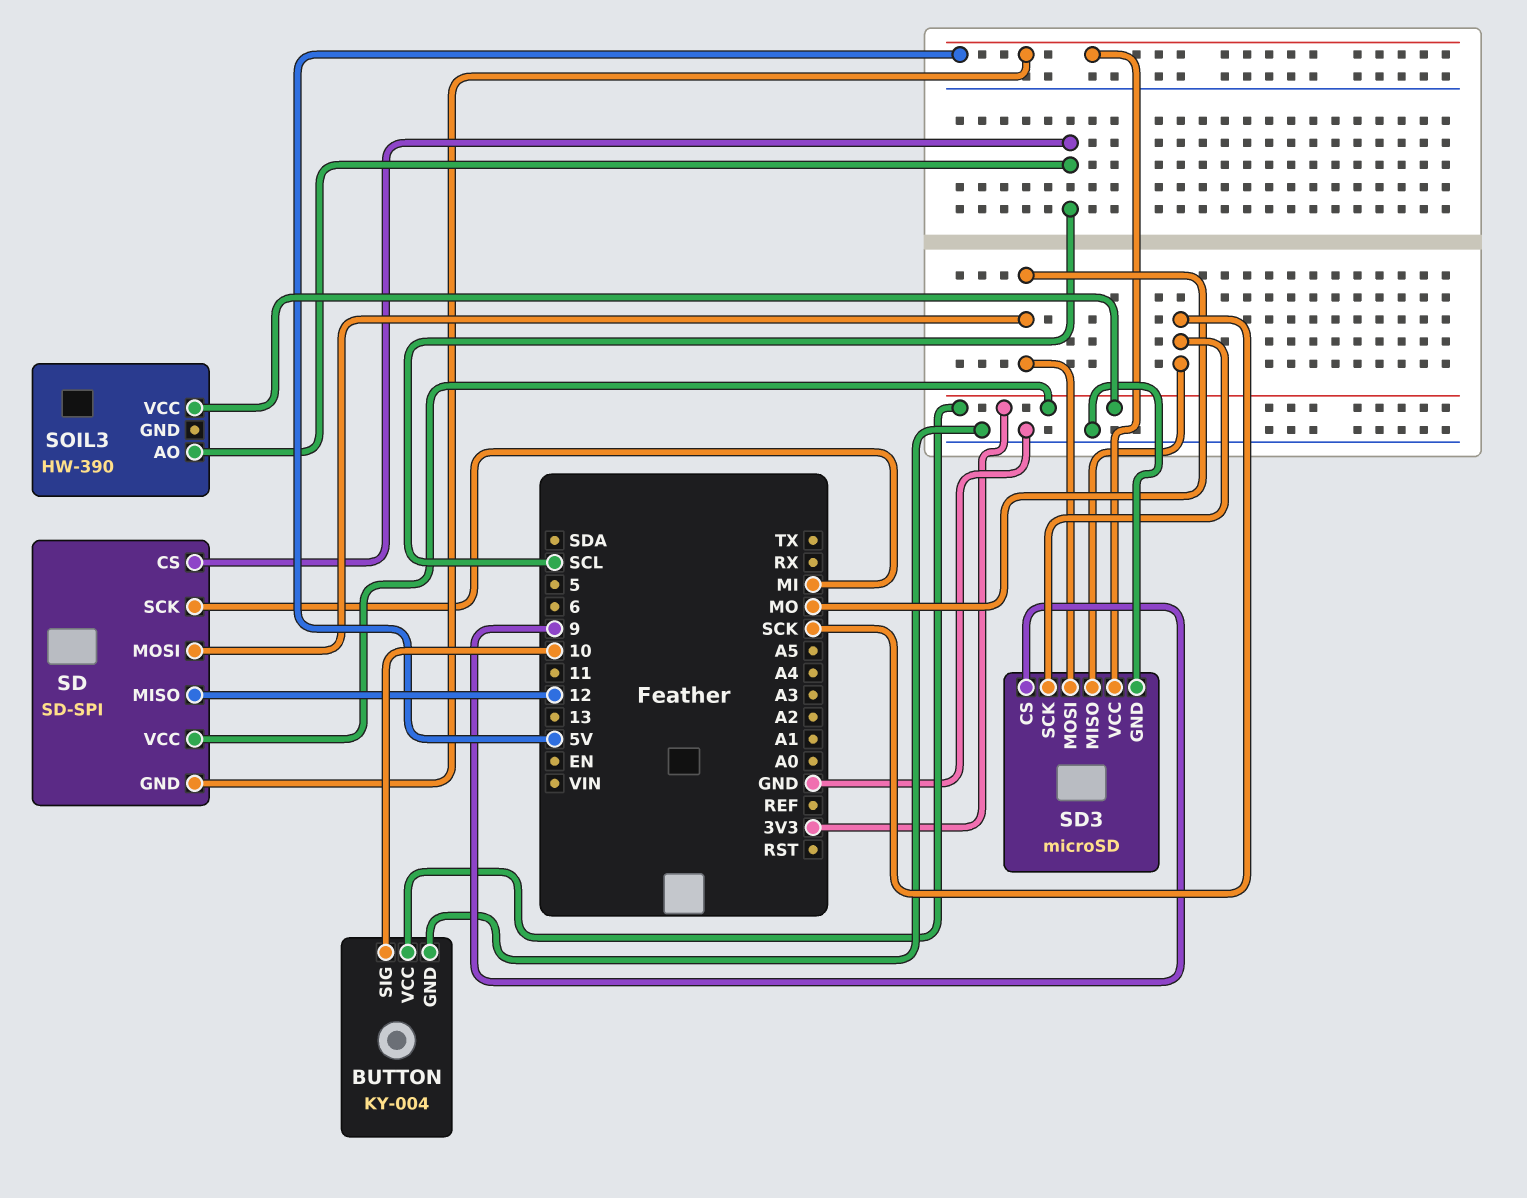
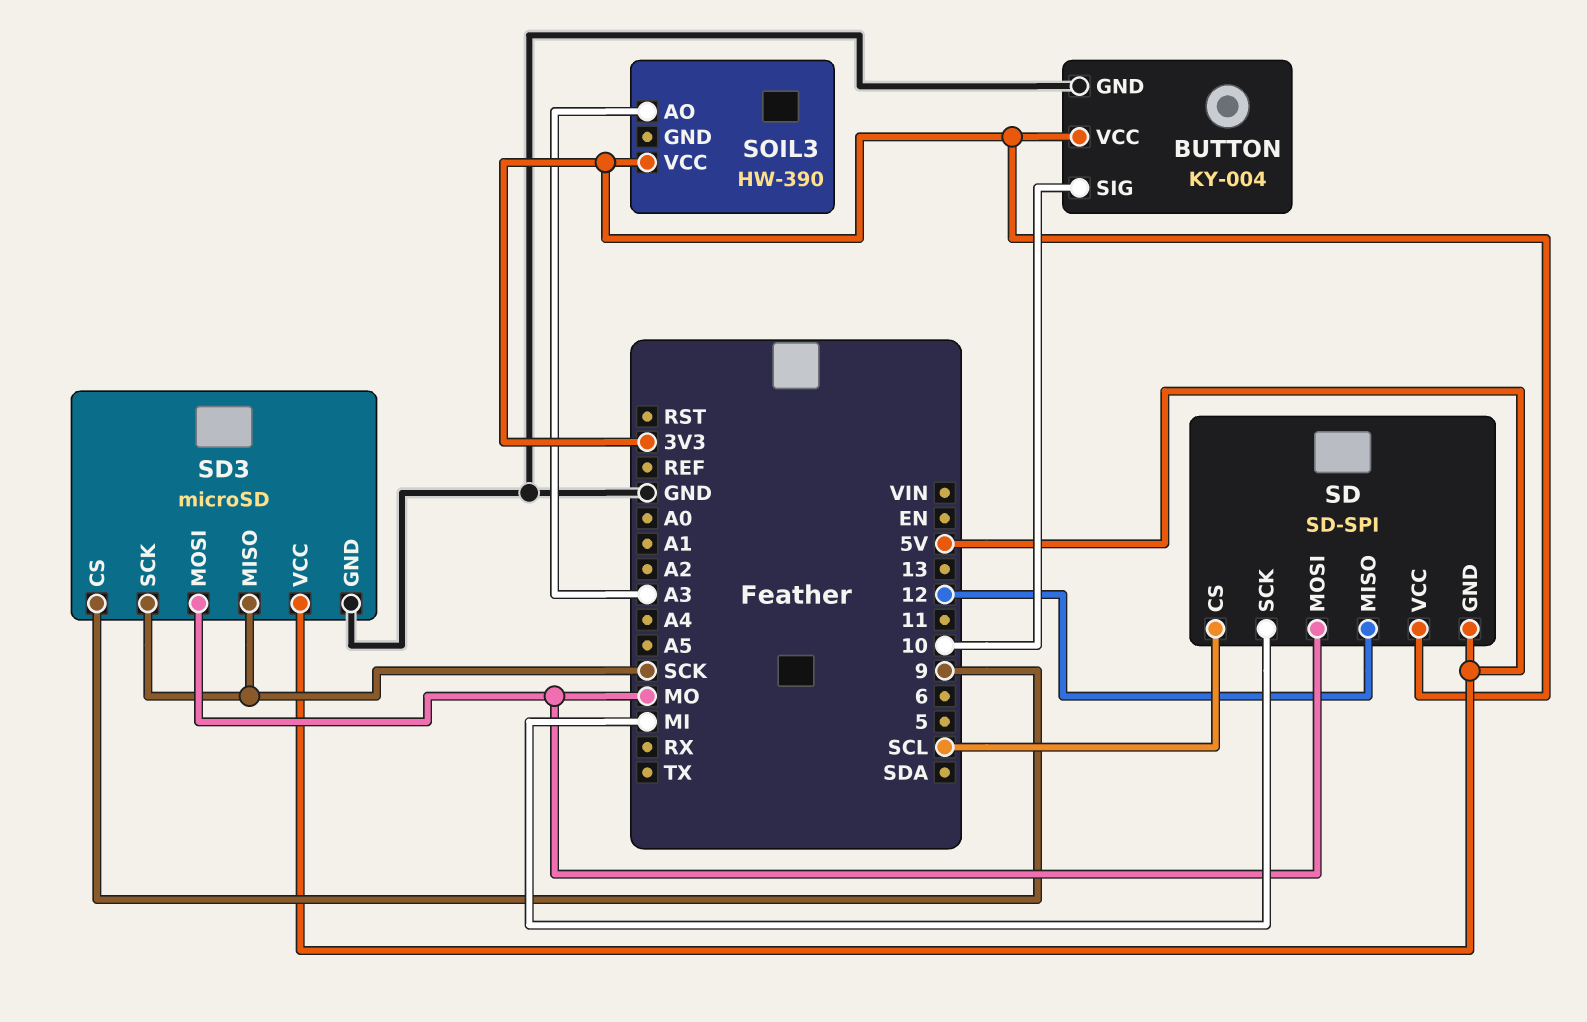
SOIL3 pin AO: SCL -> A3

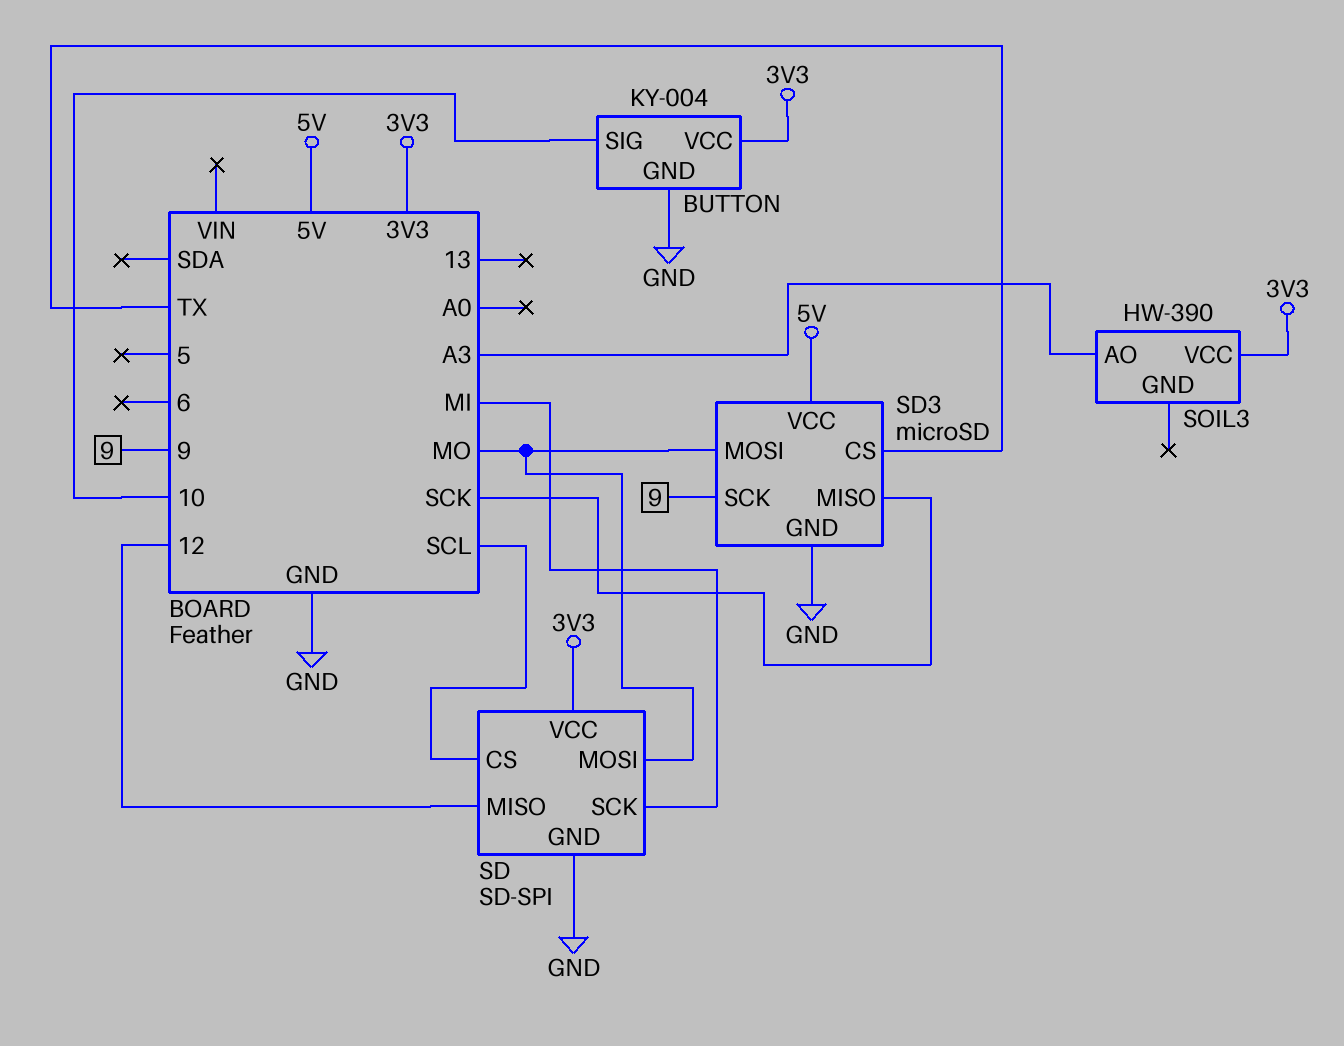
SD pin GND: 5V -> GND
SD3 pin CS: 9 -> TX
SD3 pin SCK: SCK -> 9

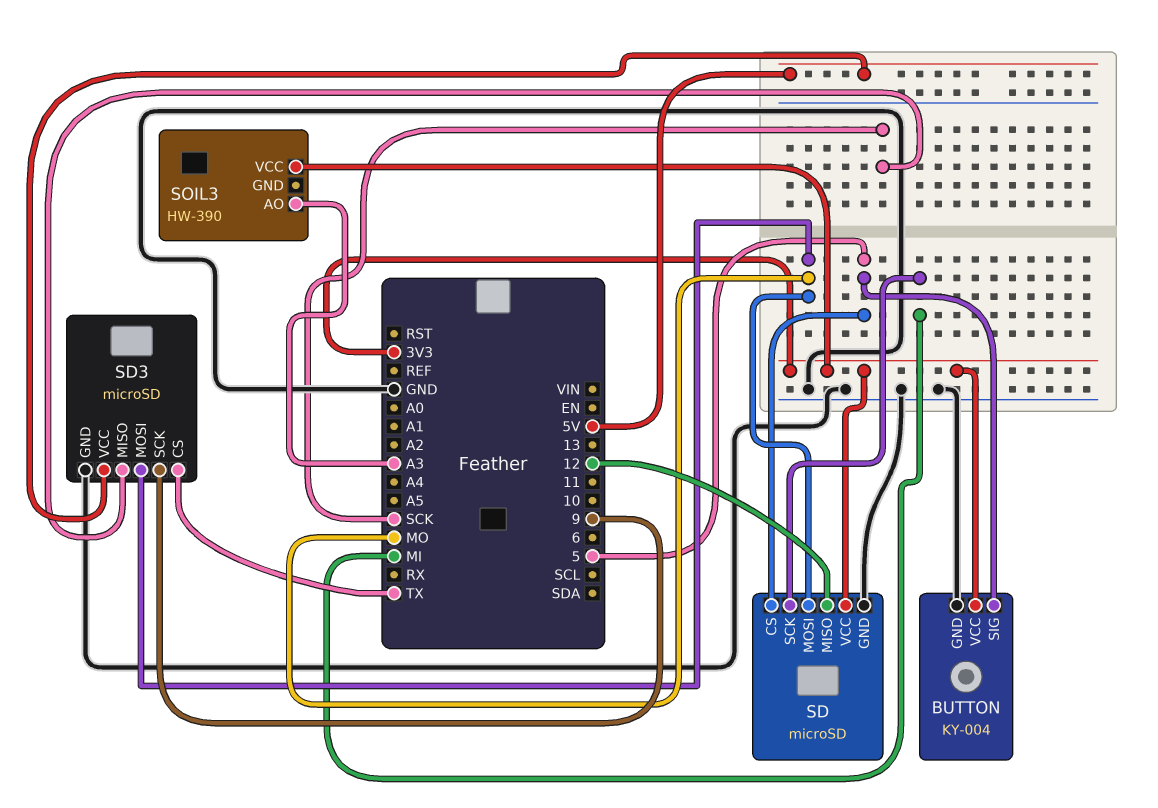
BUTTON pin SIG: 10 -> 5
SD: SD-SPI -> microSD
SD pin CS: SCL -> 5

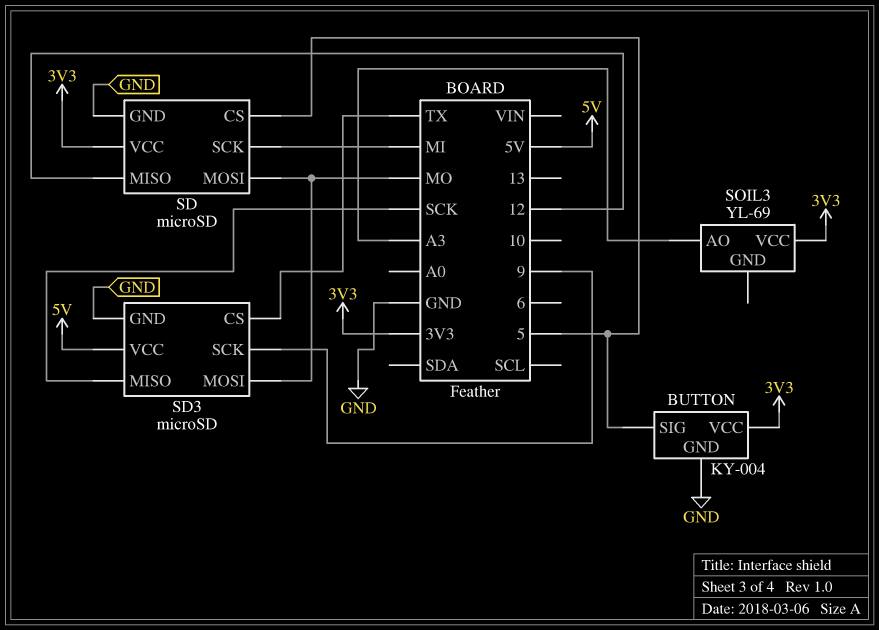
SOIL3: HW-390 -> YL-69

